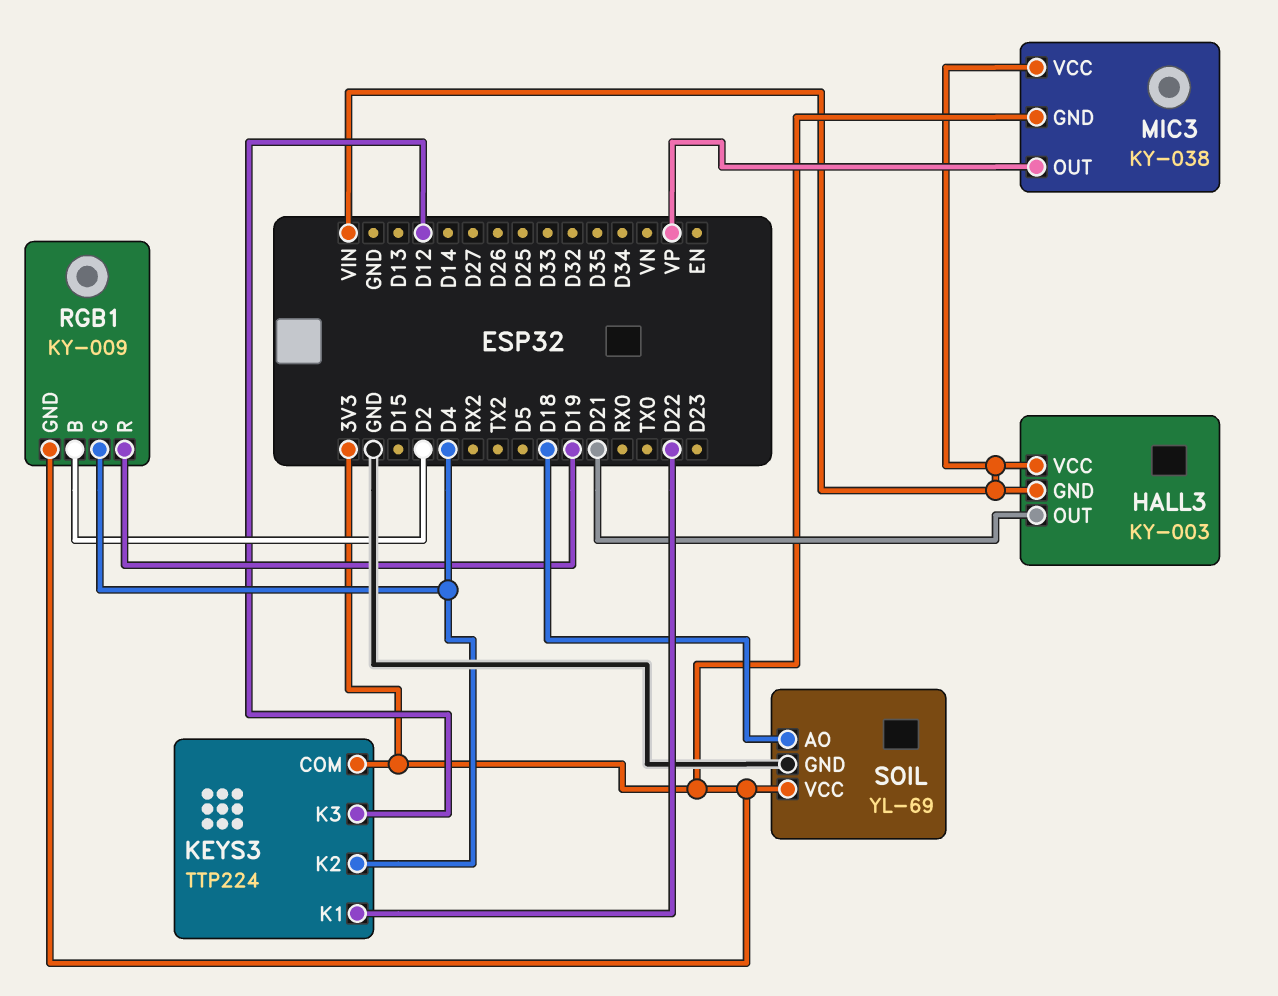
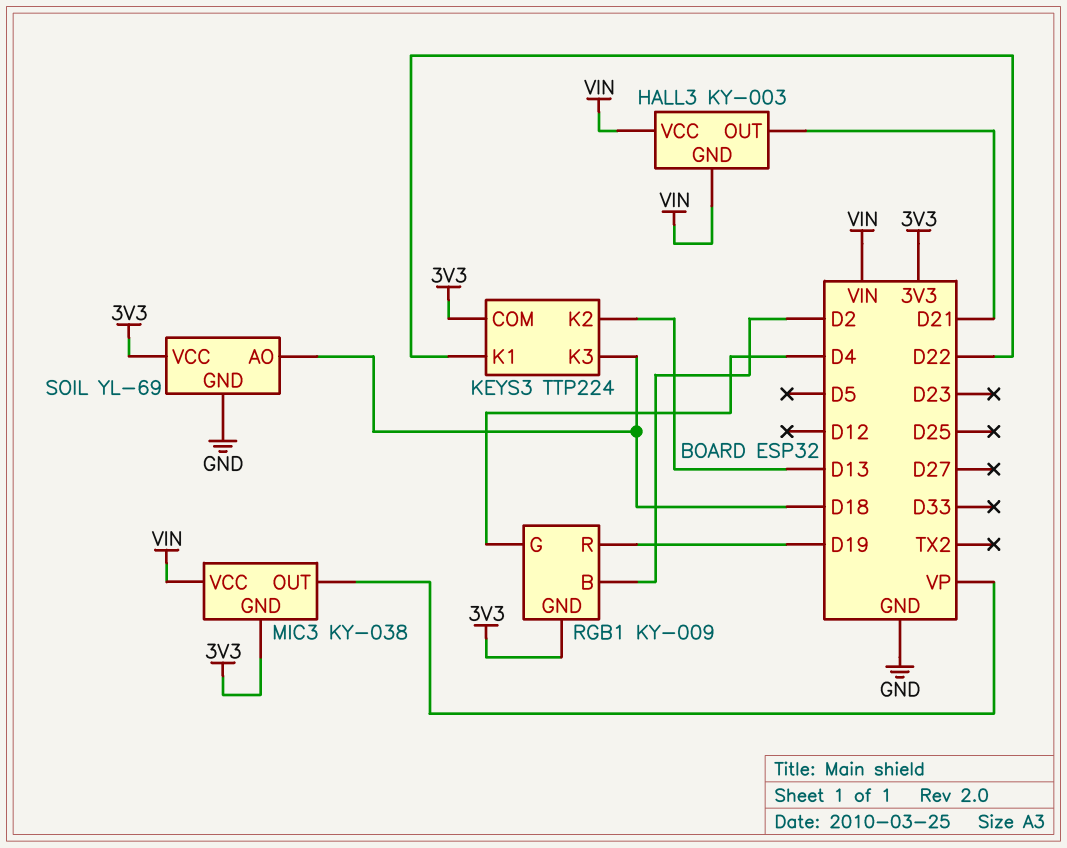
KEYS3 pin K2: D4 -> D13
KEYS3 pin K3: D12 -> D18

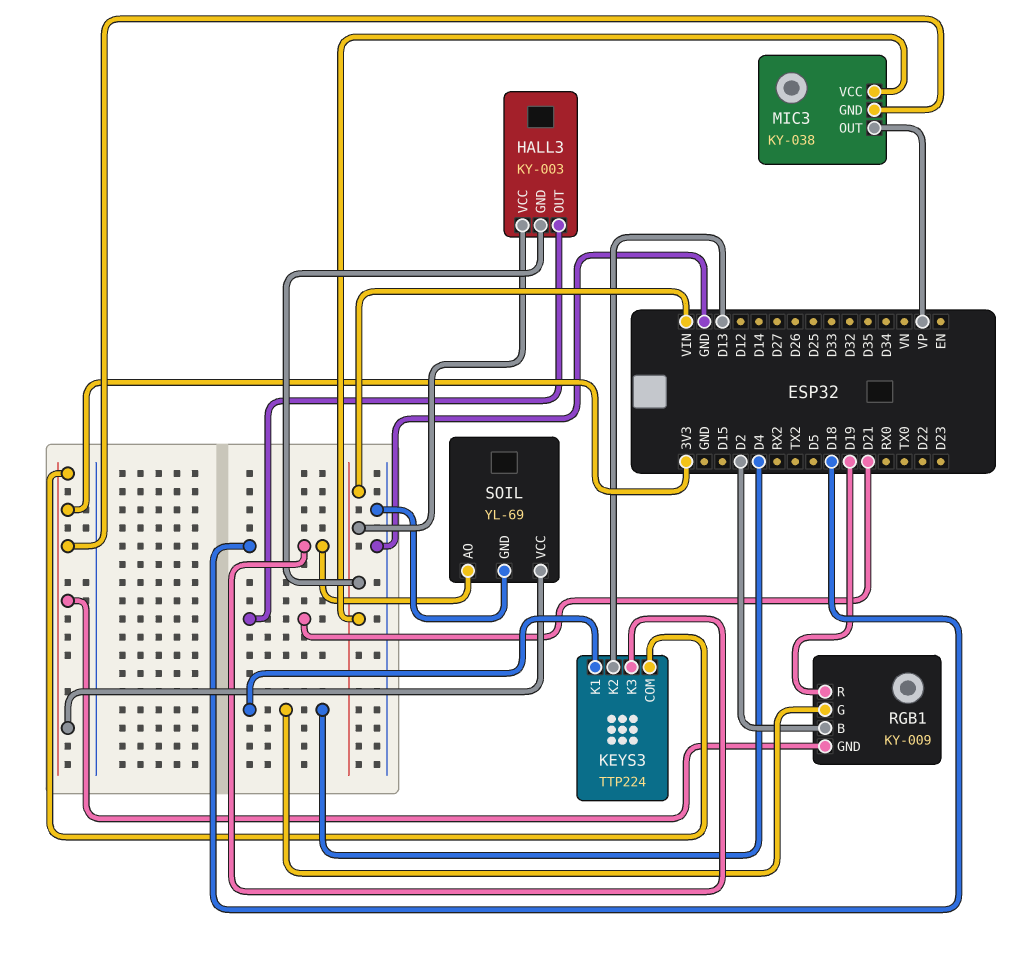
KEYS3 pin K1: D22 -> D4

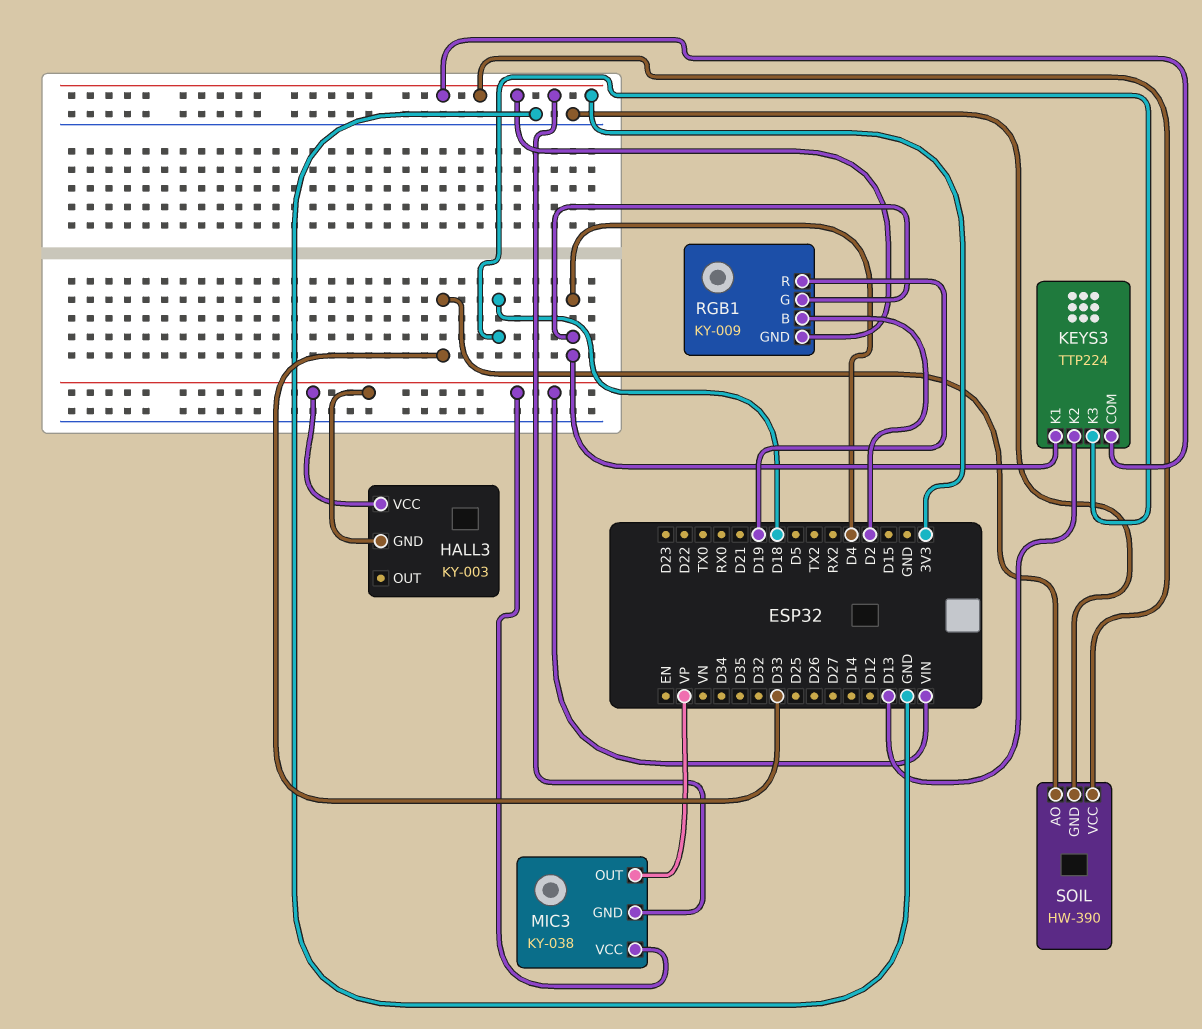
HALL3 pin OUT: D21 -> none
SOIL: YL-69 -> HW-390
SOIL pin AO: D18 -> D33

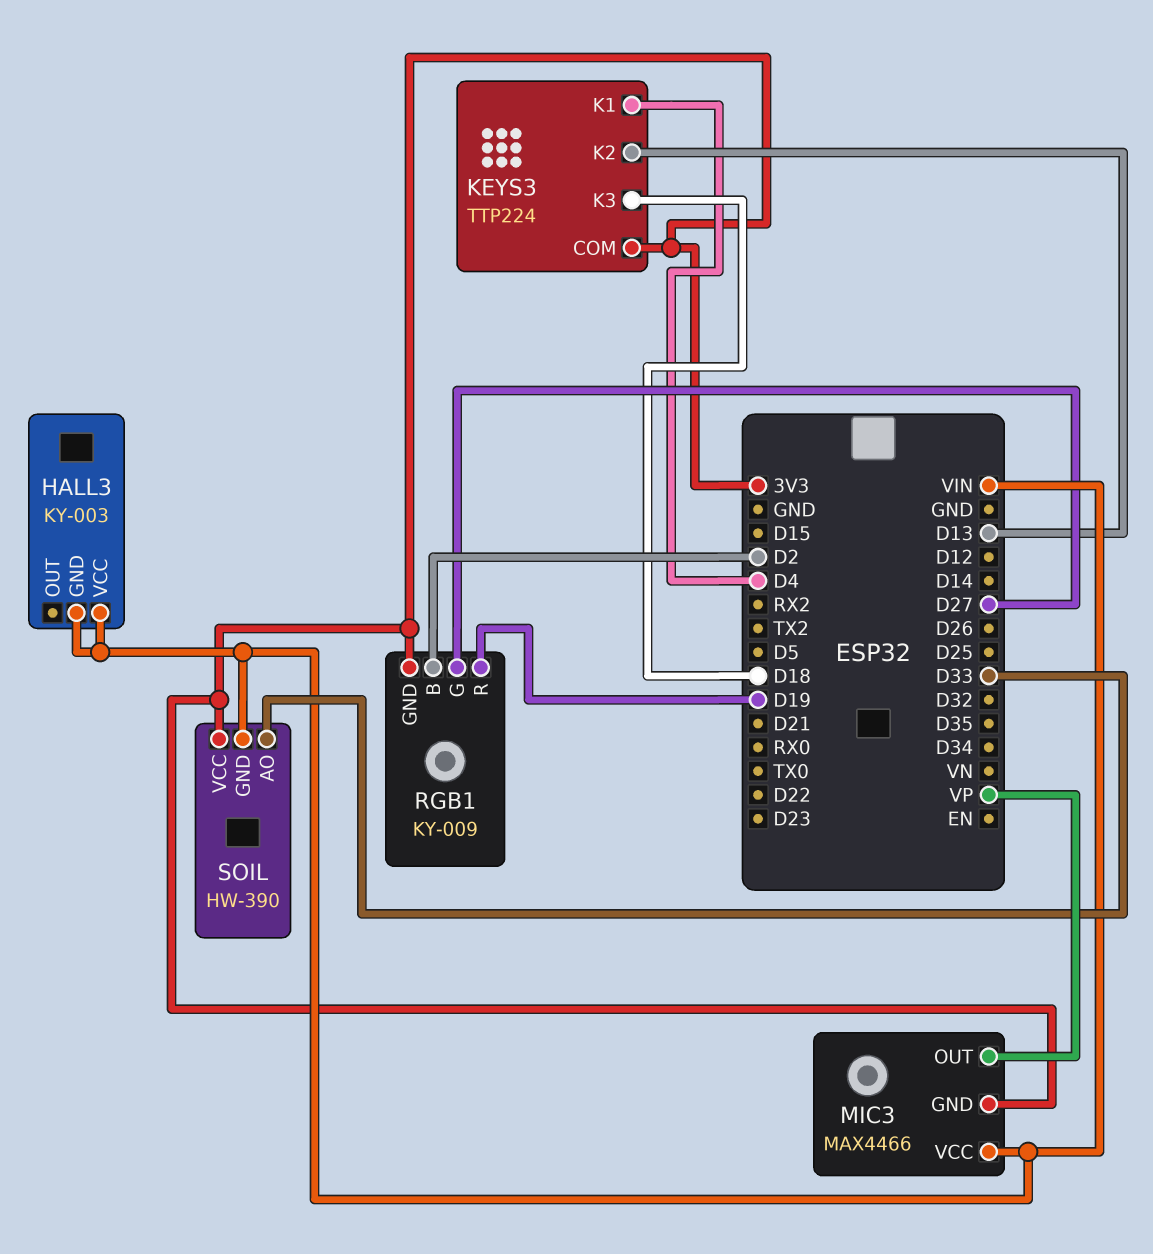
MIC3: KY-038 -> MAX4466
RGB1 pin G: D4 -> D27
SOIL pin GND: GND -> VIN

